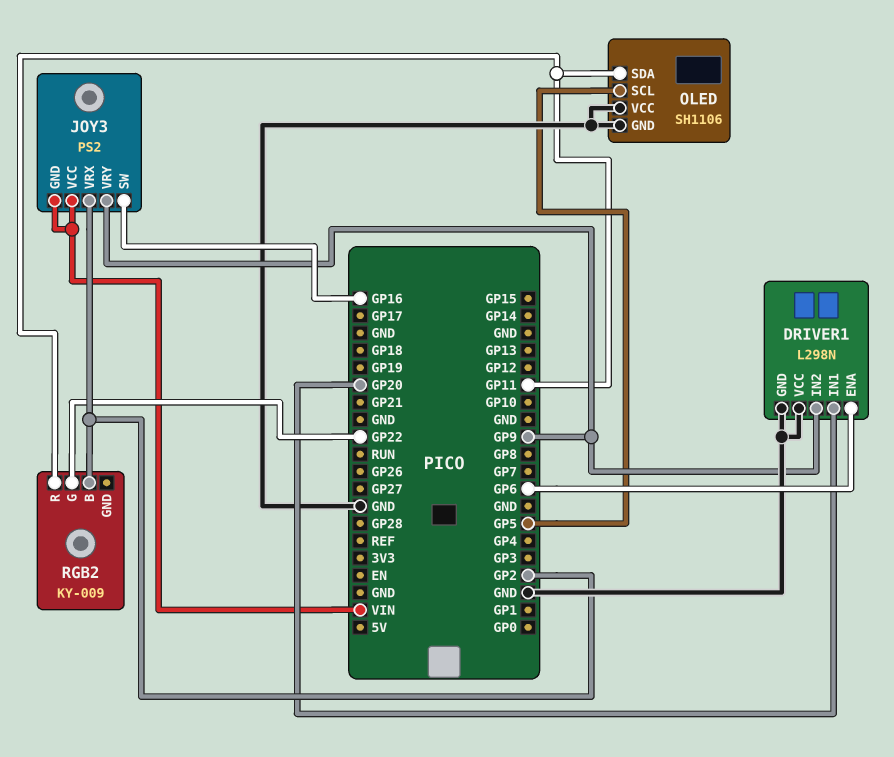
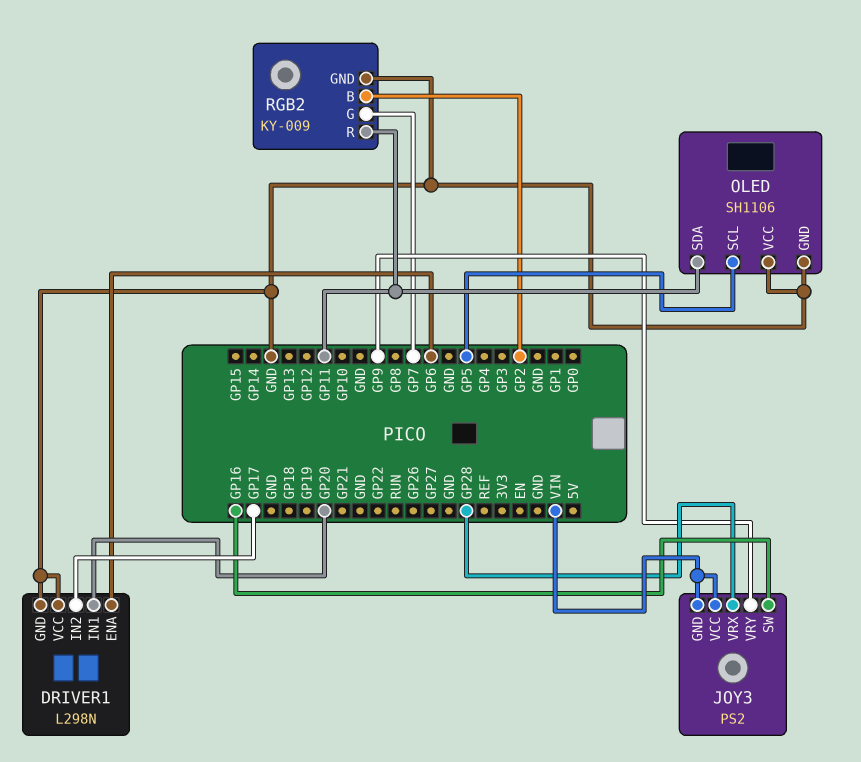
DRIVER1 pin IN2: GP9 -> GP17
JOY3 pin VRX: GP2 -> GP28
RGB2 pin G: GP22 -> GP7
RGB2 pin GND: none -> GND

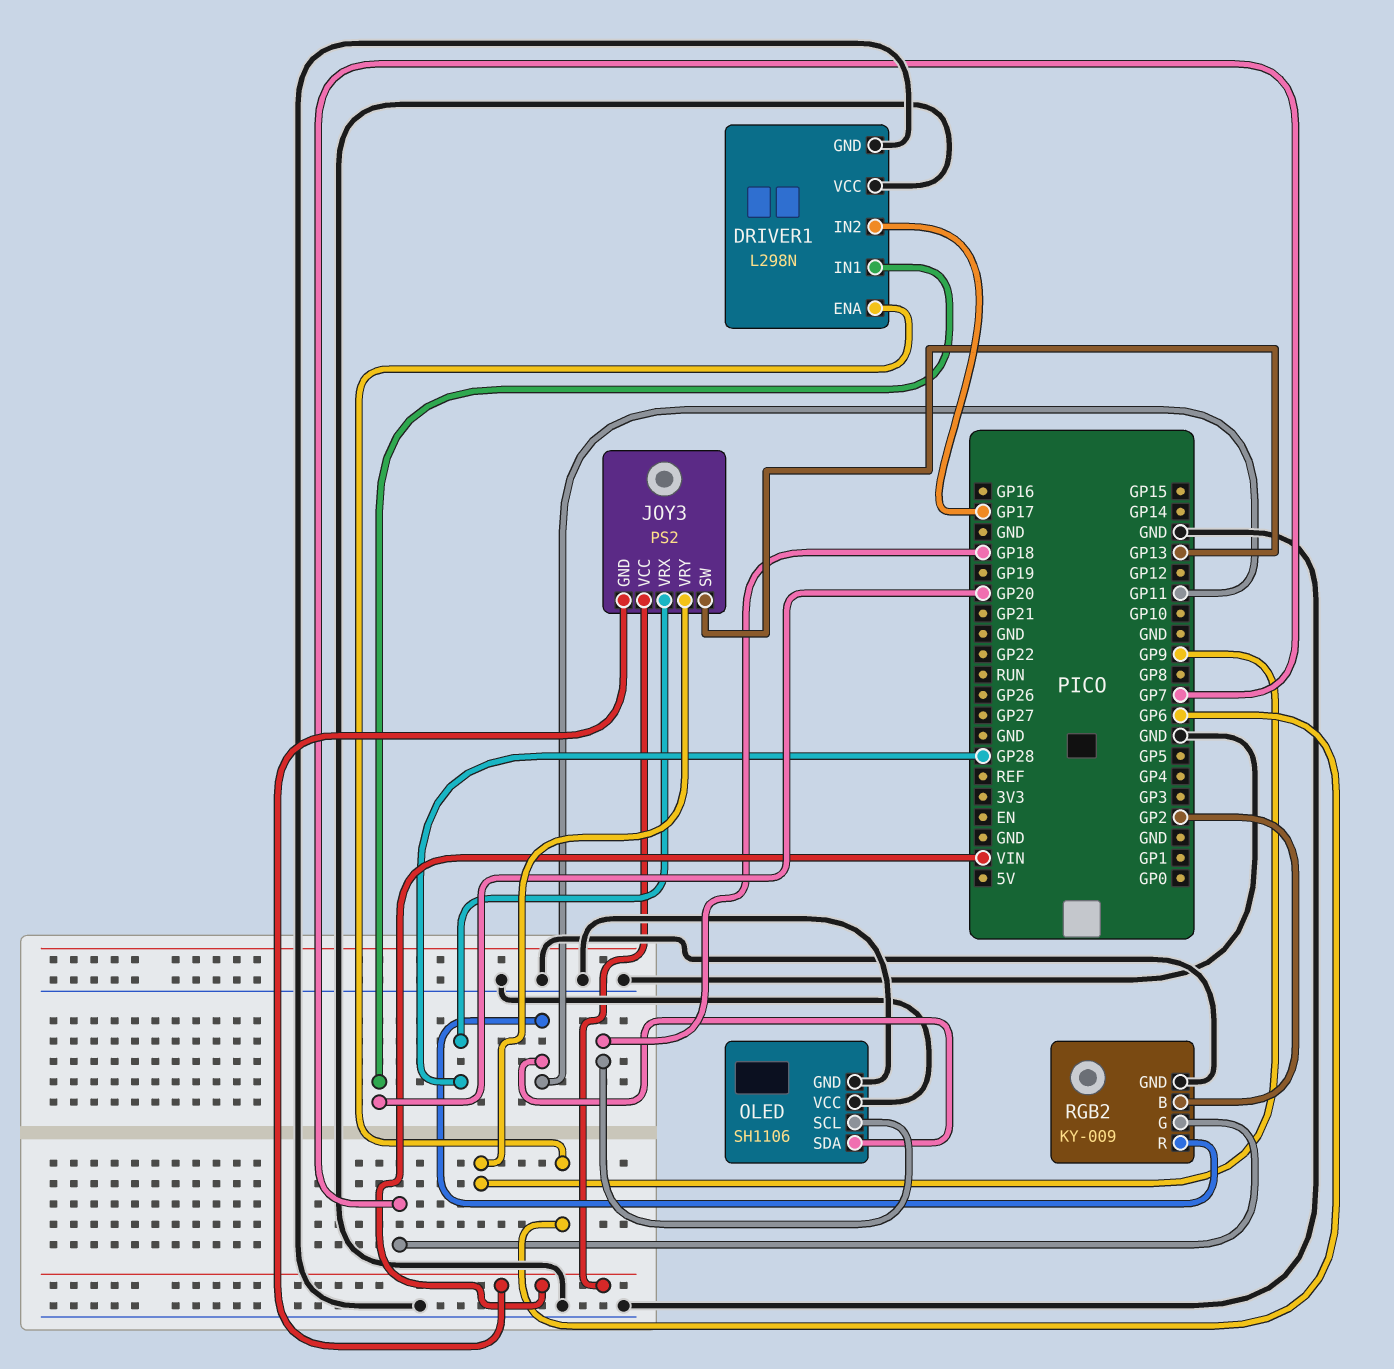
JOY3 pin SW: GP16 -> GP13
OLED pin SCL: GP5 -> GP18

